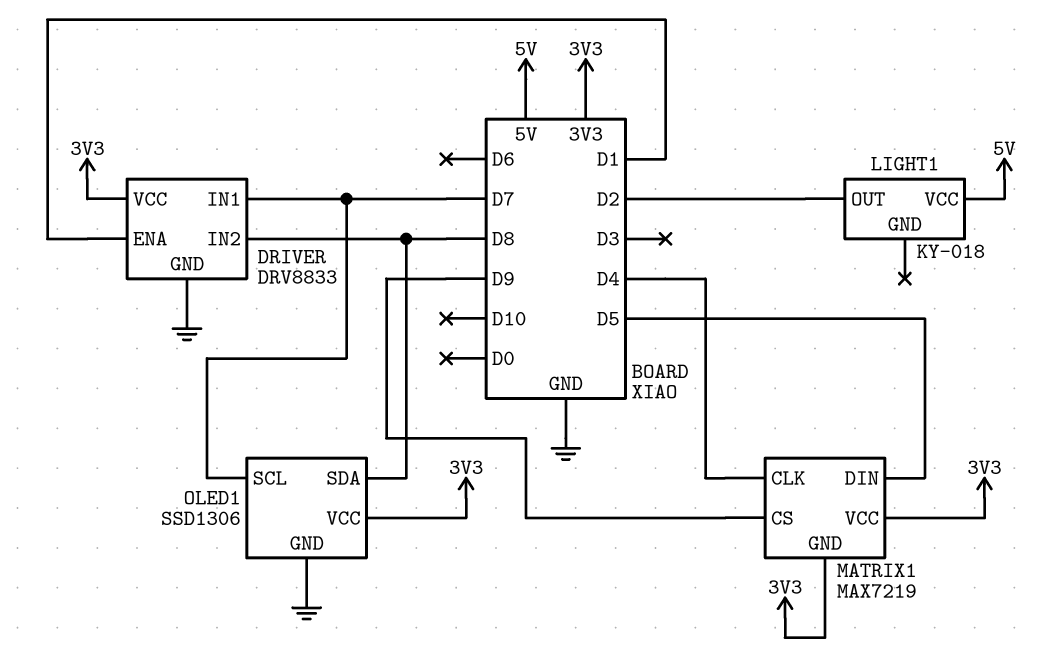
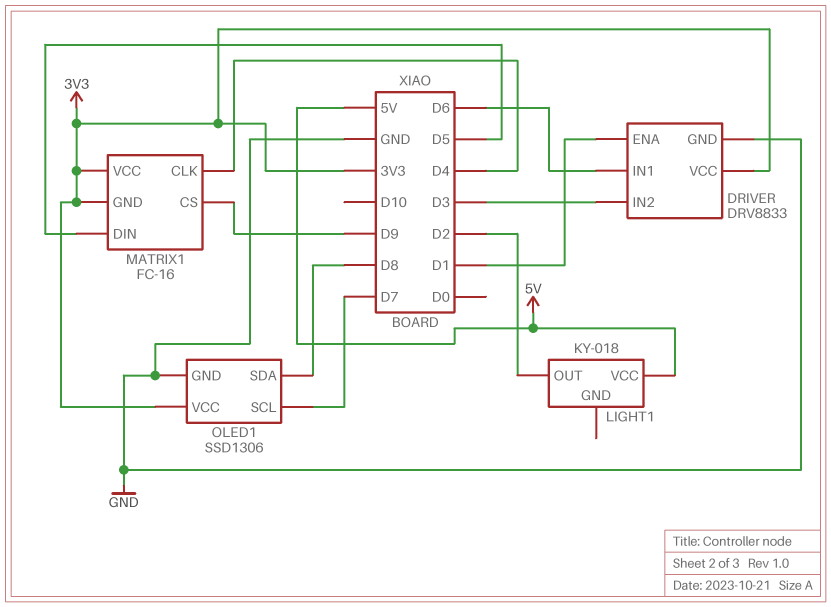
DRIVER pin IN1: D7 -> D6
DRIVER pin IN2: D8 -> D3
MATRIX1: MAX7219 -> FC-16

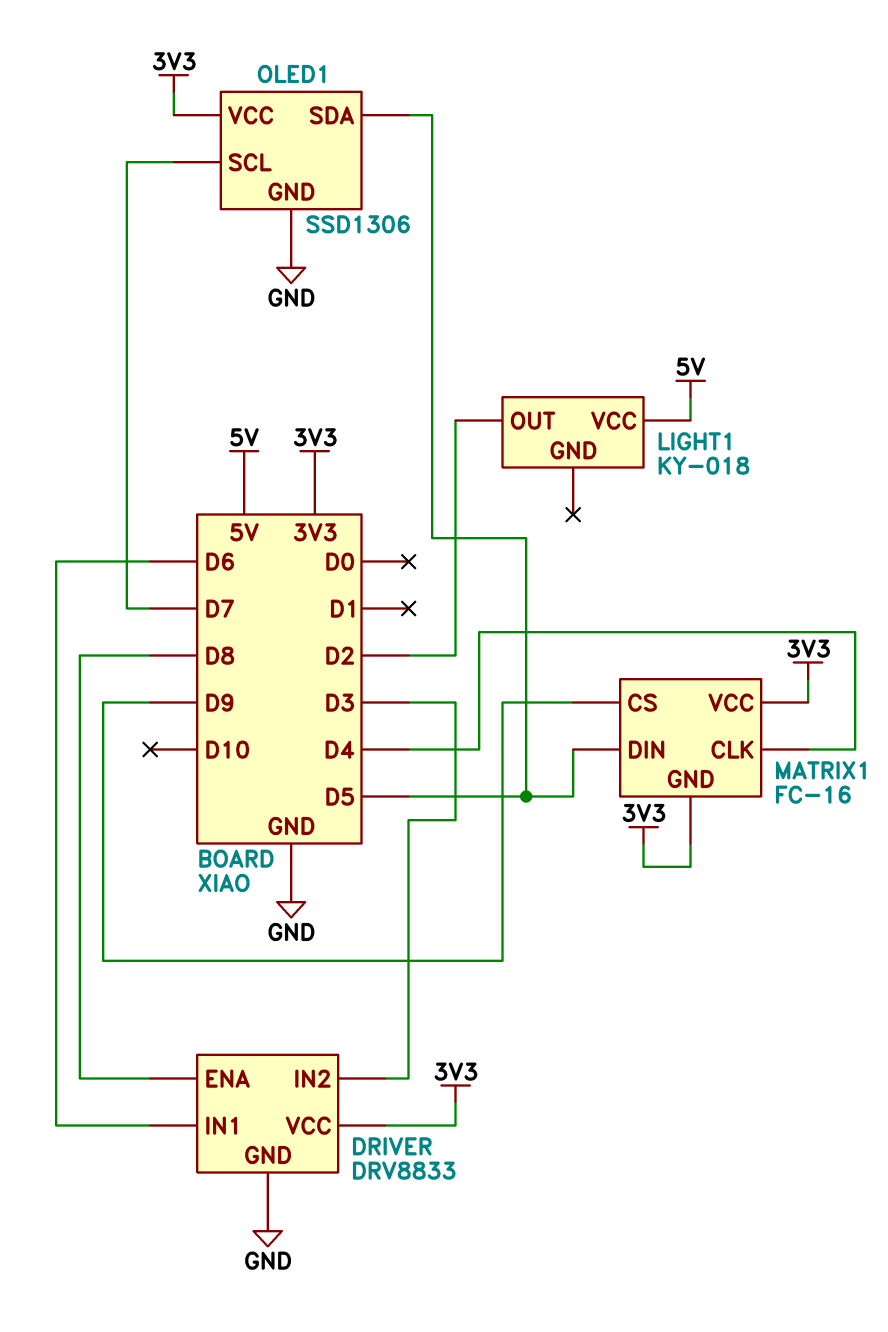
DRIVER pin ENA: D1 -> D8
OLED1 pin SDA: D8 -> D5

